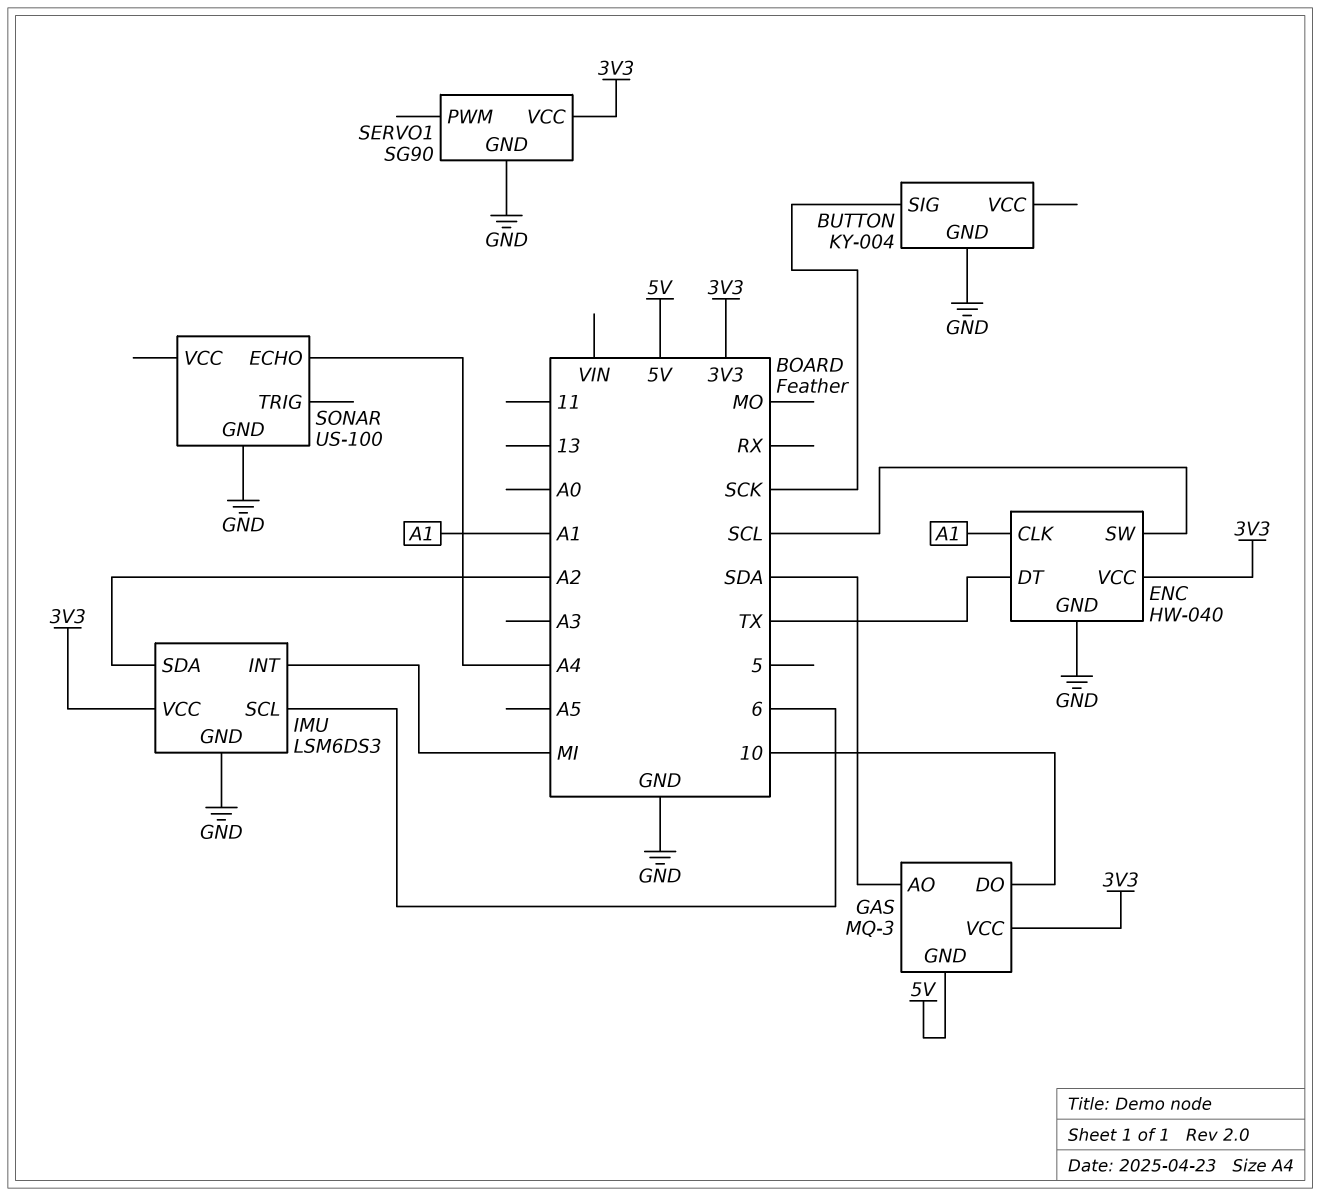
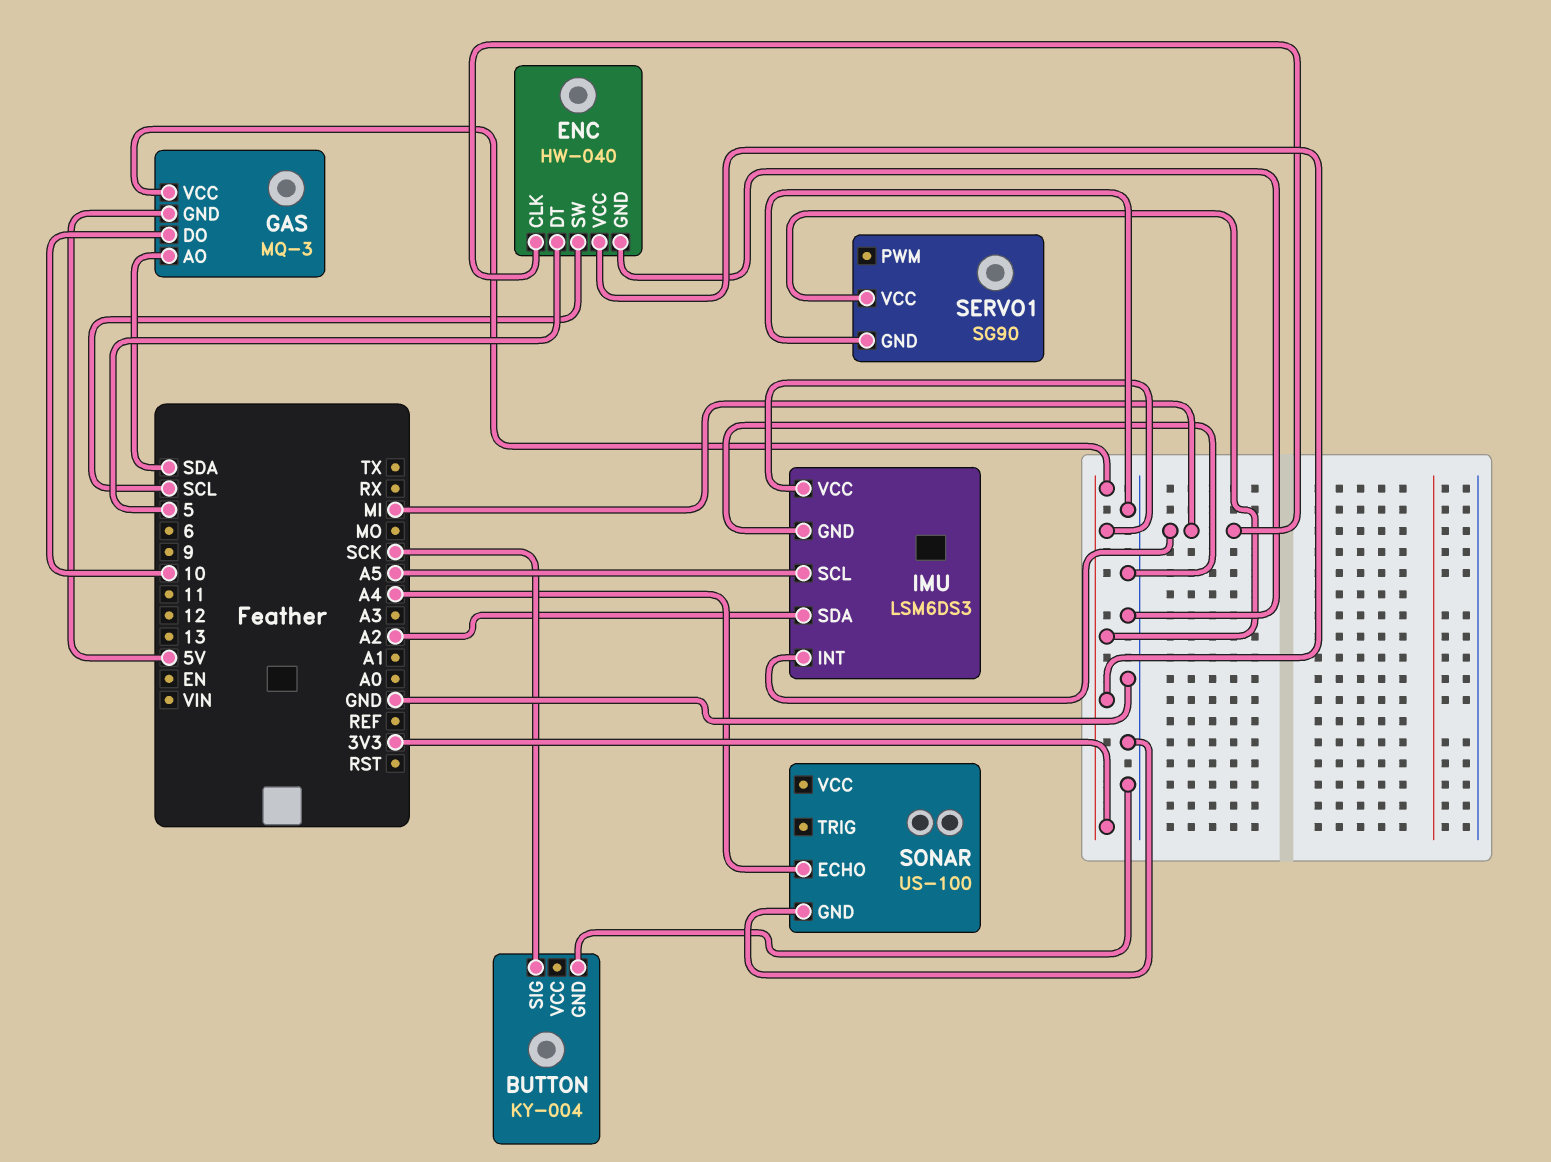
ENC pin CLK: A1 -> MI
ENC pin DT: TX -> 5
IMU pin SCL: 6 -> A5

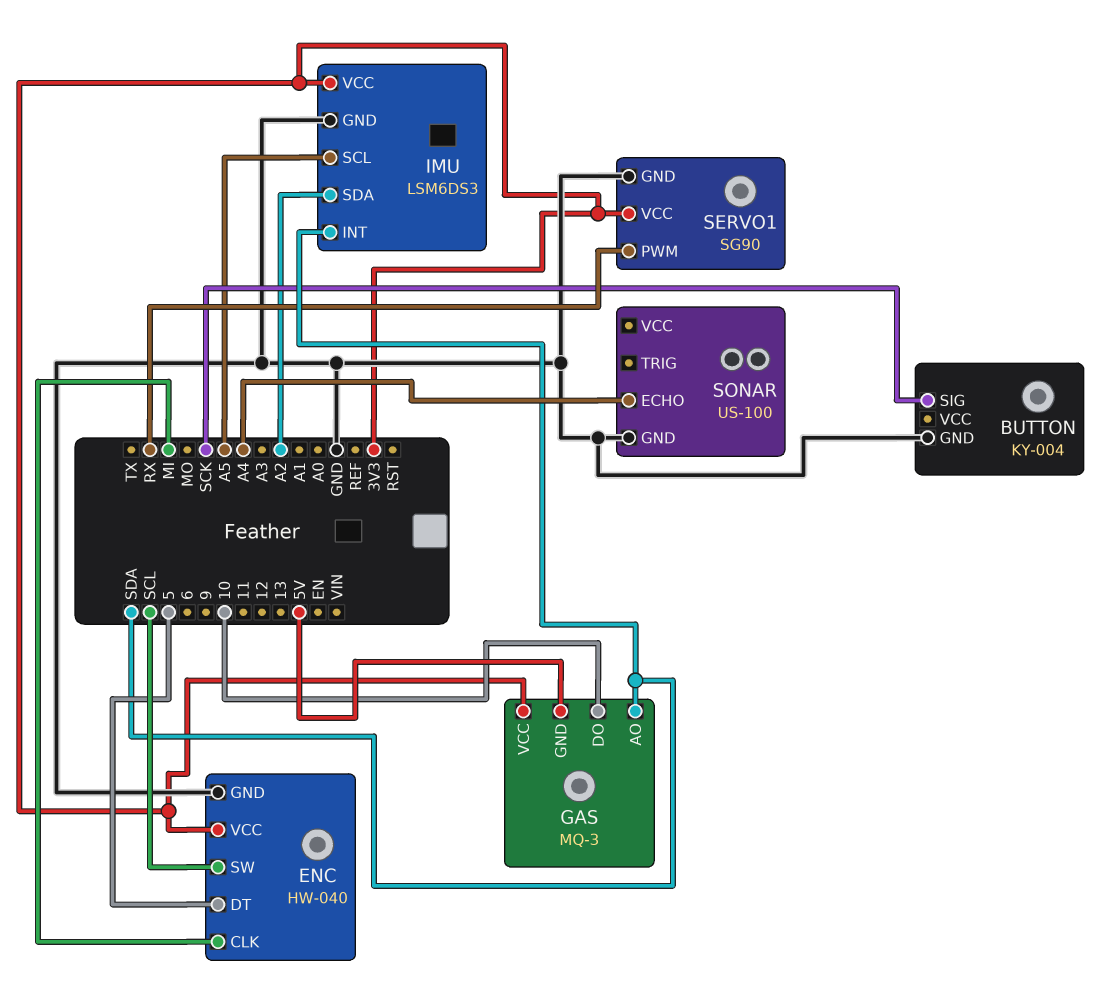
IMU pin INT: MI -> SDA
SERVO1 pin PWM: none -> RX

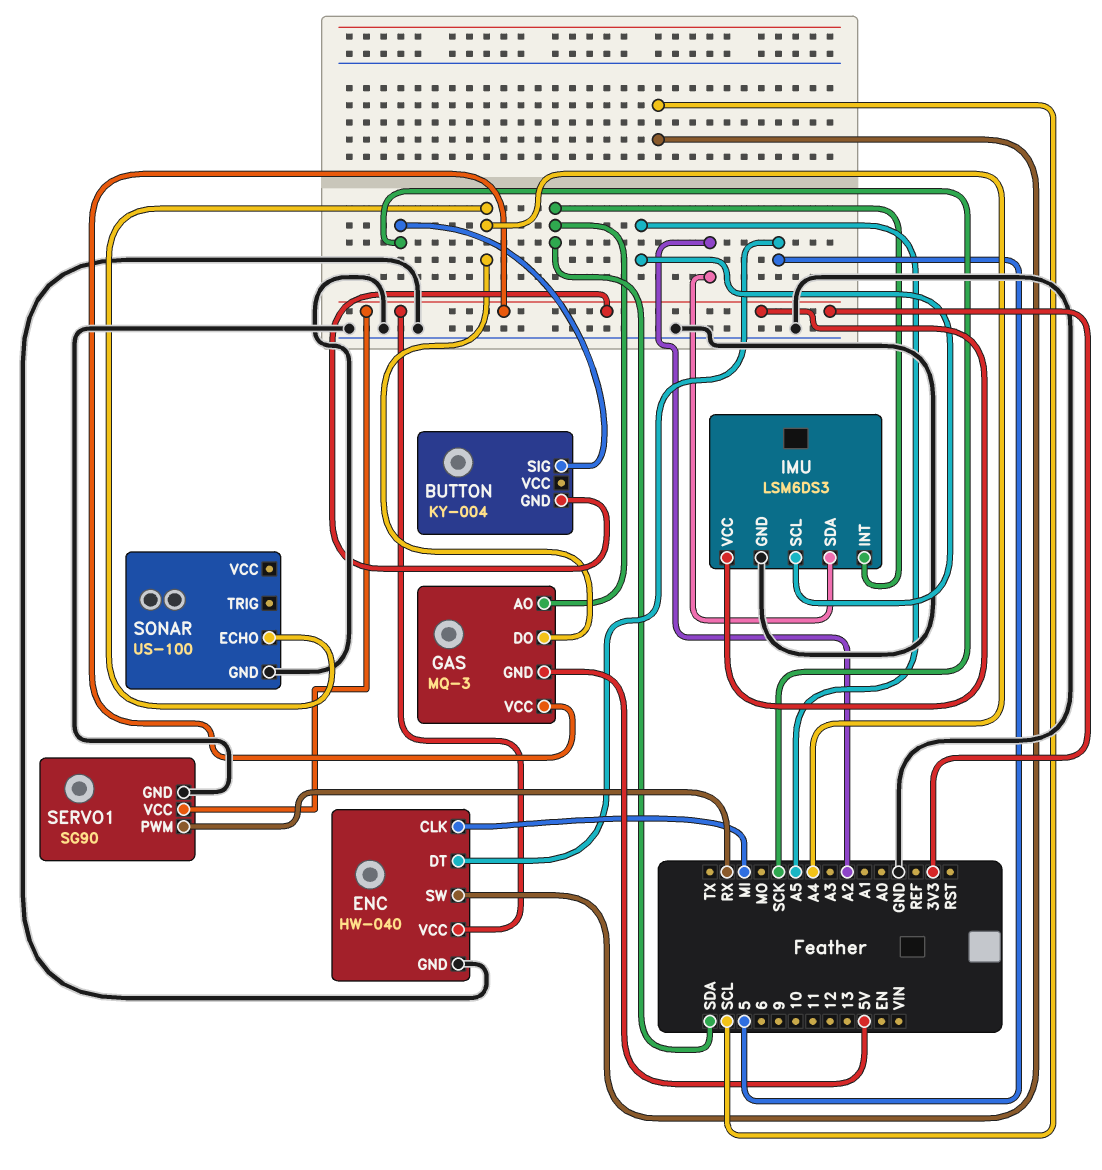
BUTTON pin GND: GND -> 3V3
GAS pin DO: 10 -> A4

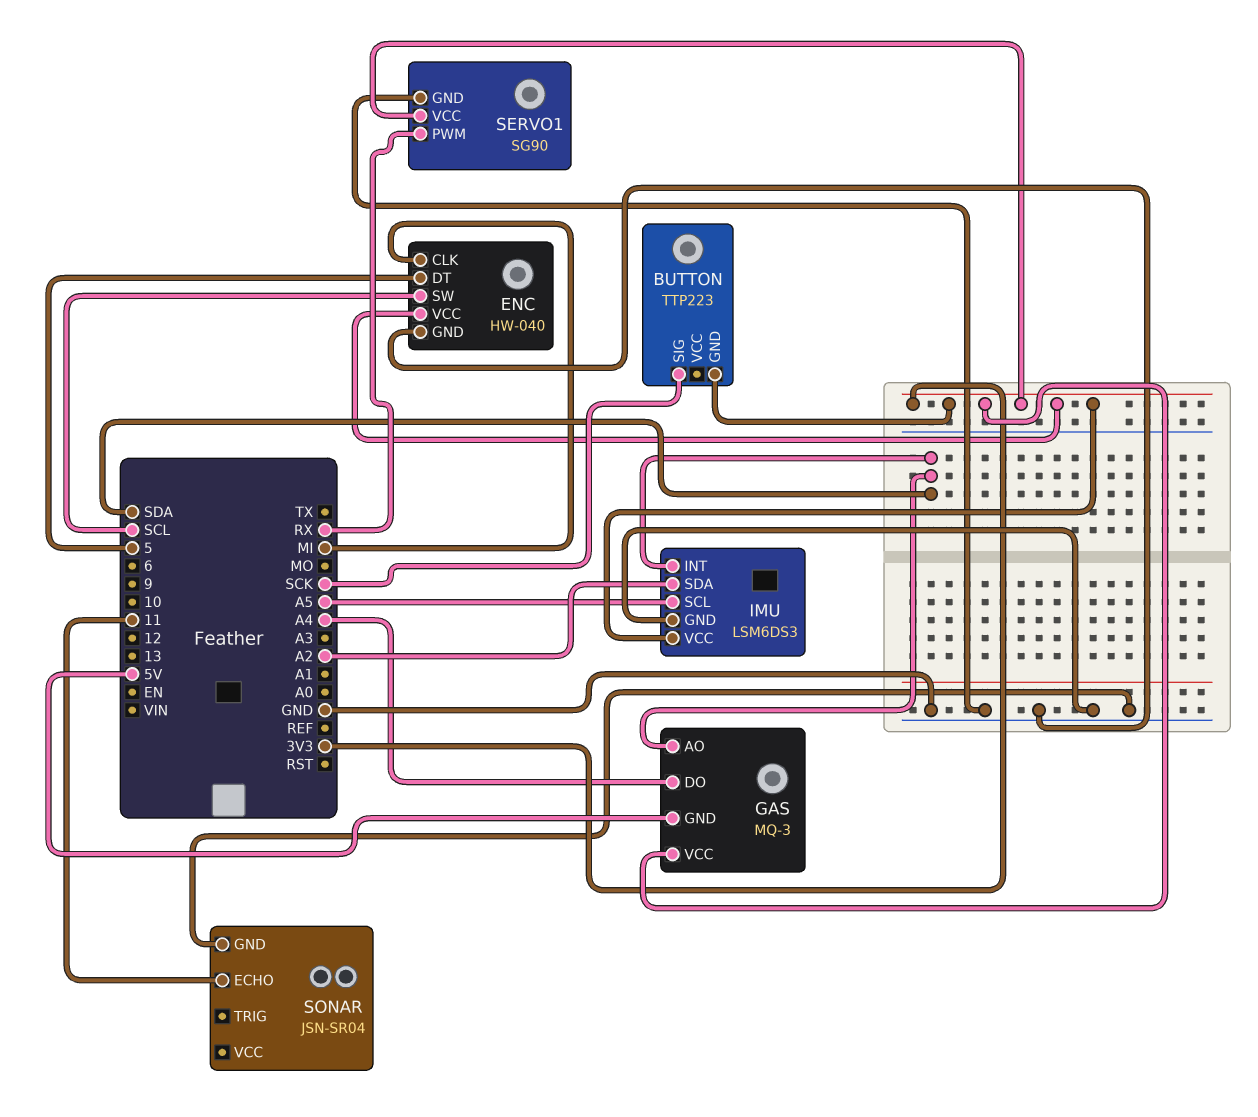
BUTTON: KY-004 -> TTP223
SONAR: US-100 -> JSN-SR04
SONAR pin ECHO: A4 -> 11

